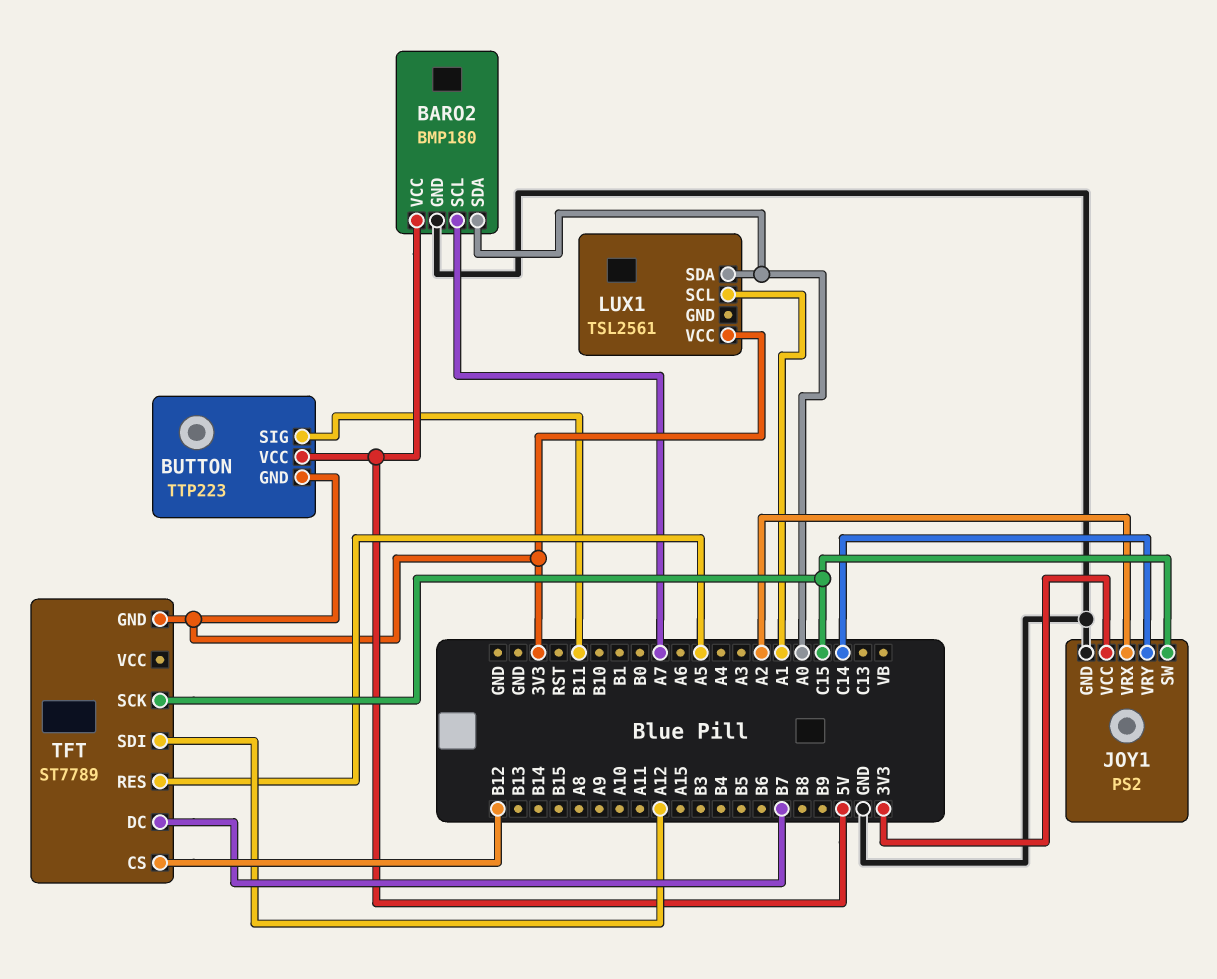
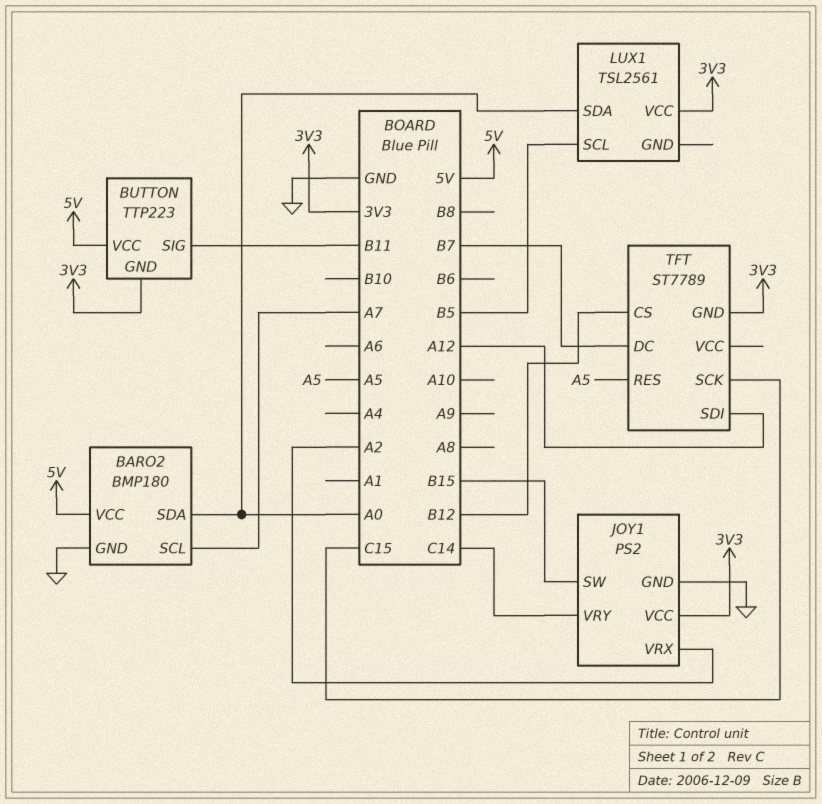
JOY1 pin SW: C15 -> B15
LUX1 pin SCL: A1 -> B5

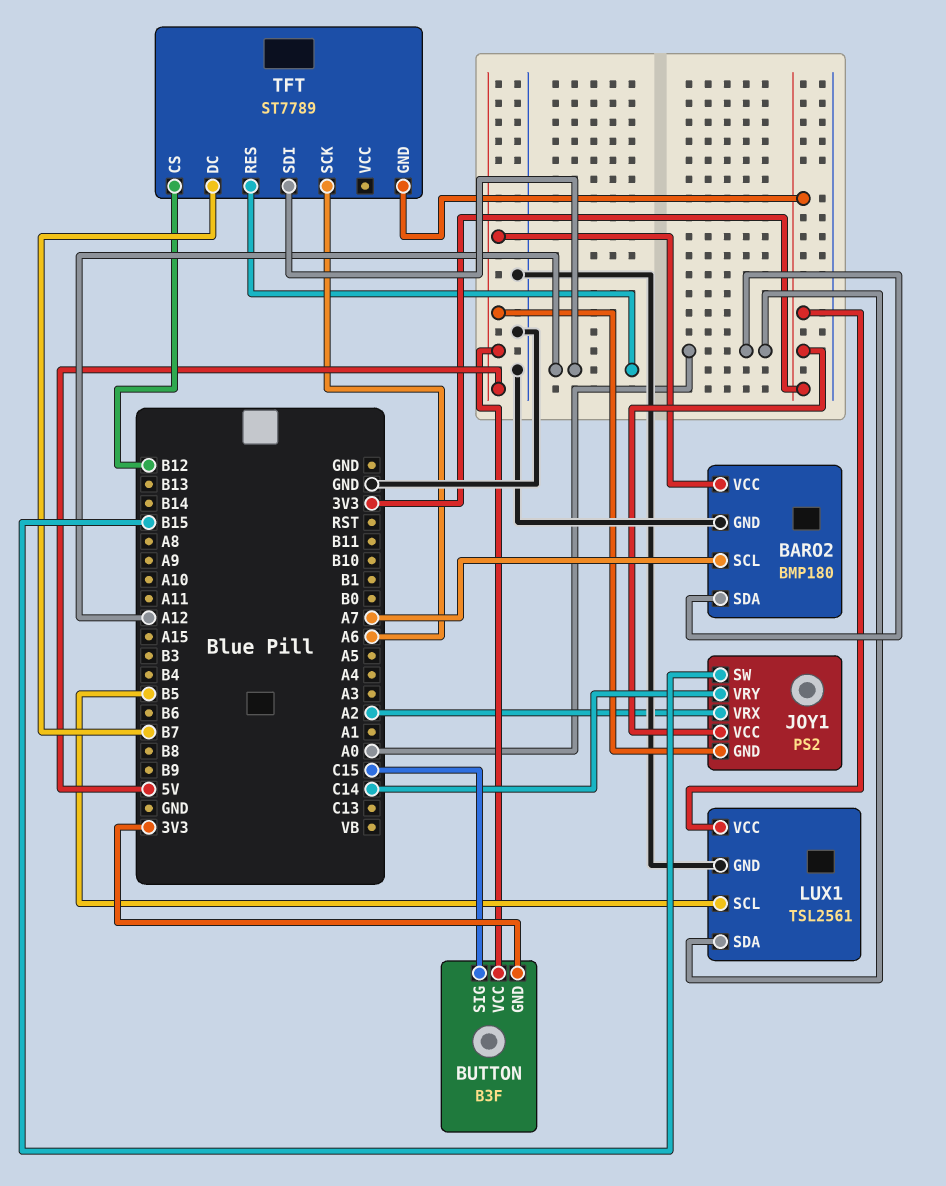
BUTTON: TTP223 -> B3F
BUTTON pin SIG: B11 -> C15
JOY1 pin GND: GND -> 5V
LUX1 pin GND: none -> GND
TFT pin RES: A5 -> A12
TFT pin SCK: C15 -> A6

